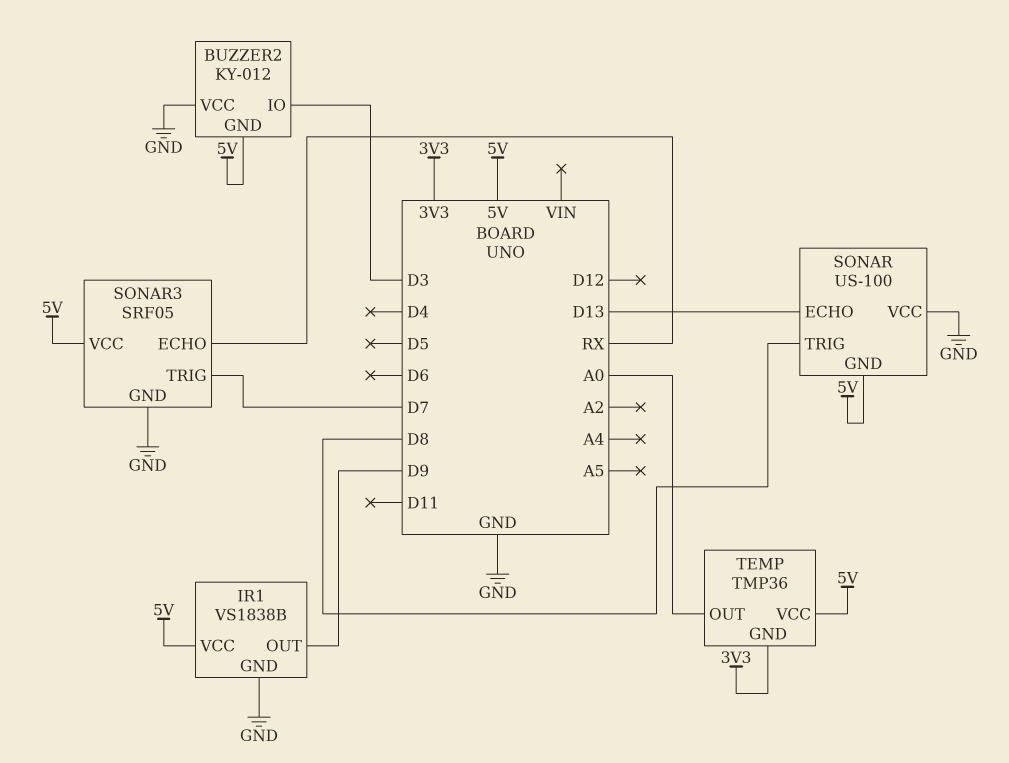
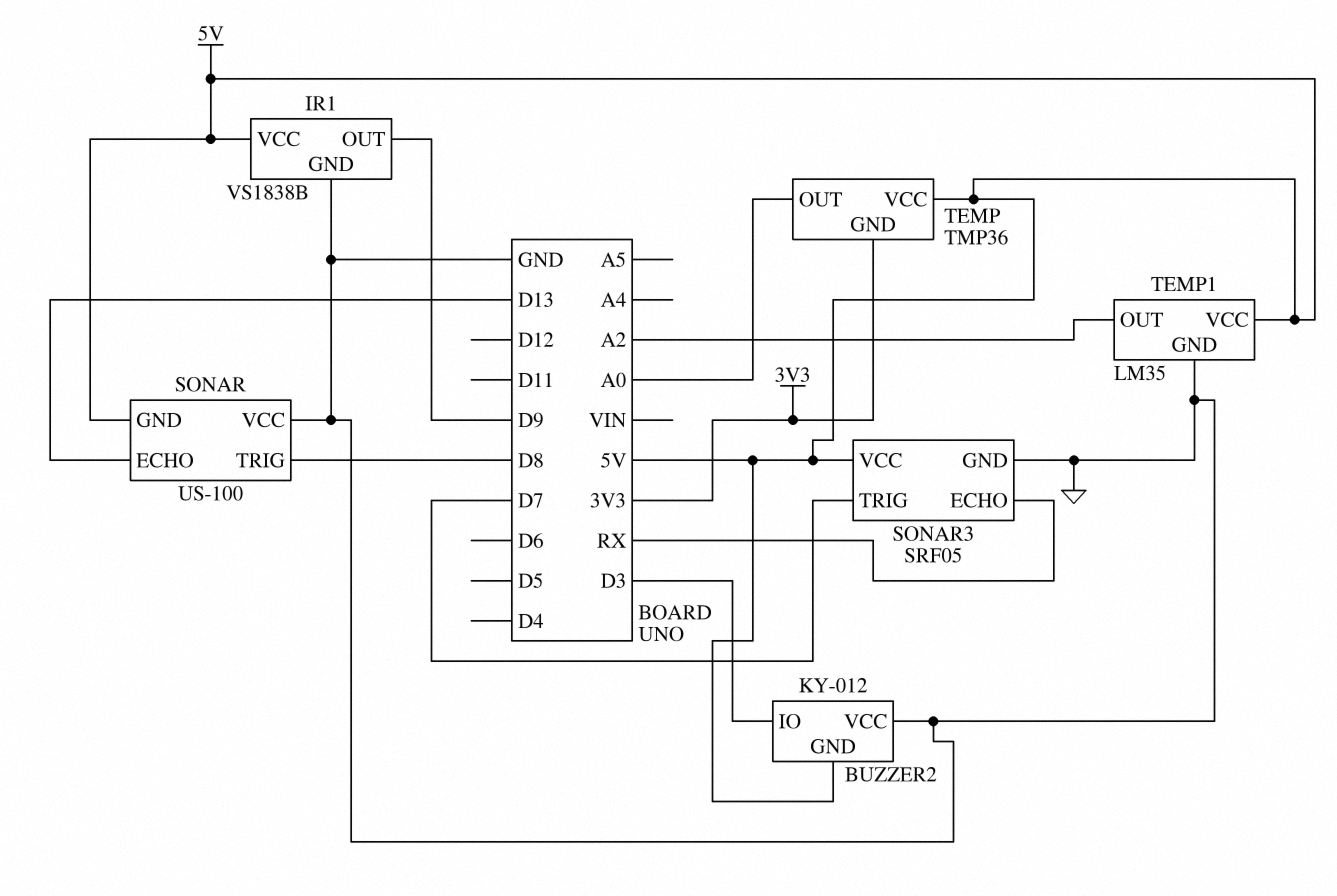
TEMP1: none -> LM35
TEMP1 pin GND: none -> GND
TEMP1 pin OUT: none -> A2
TEMP1 pin VCC: none -> 5V

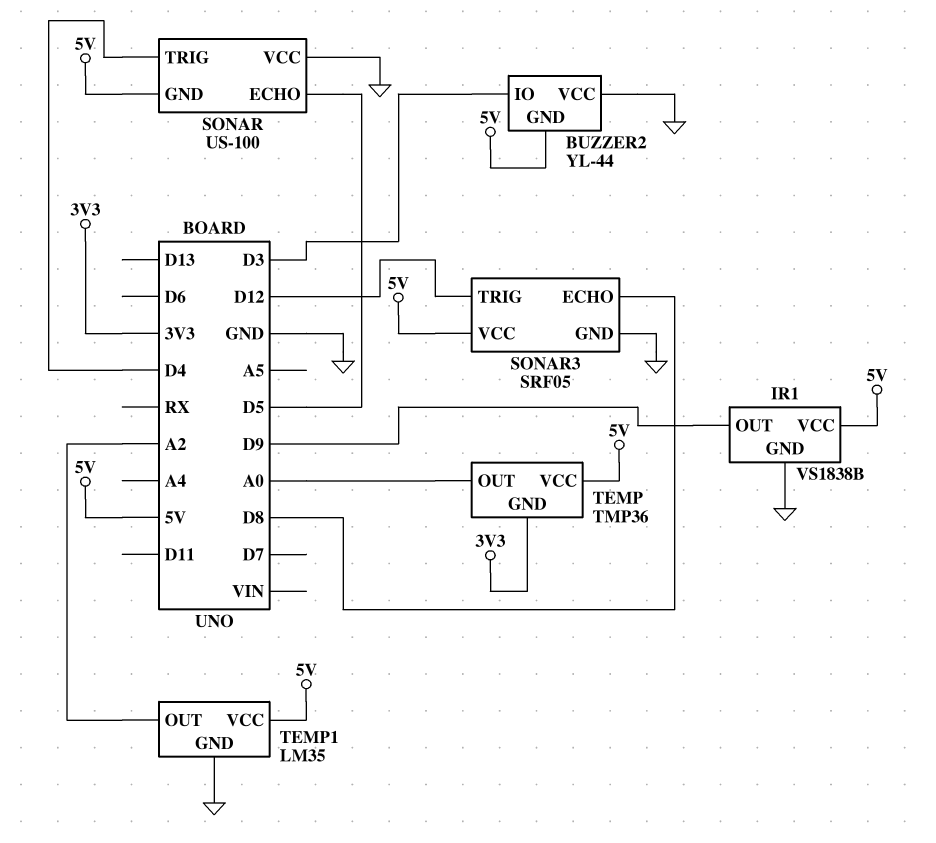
BUZZER2: KY-012 -> YL-44
SONAR pin ECHO: D13 -> D5
SONAR pin TRIG: D8 -> D4
SONAR3 pin ECHO: RX -> D8
SONAR3 pin TRIG: D7 -> D12

